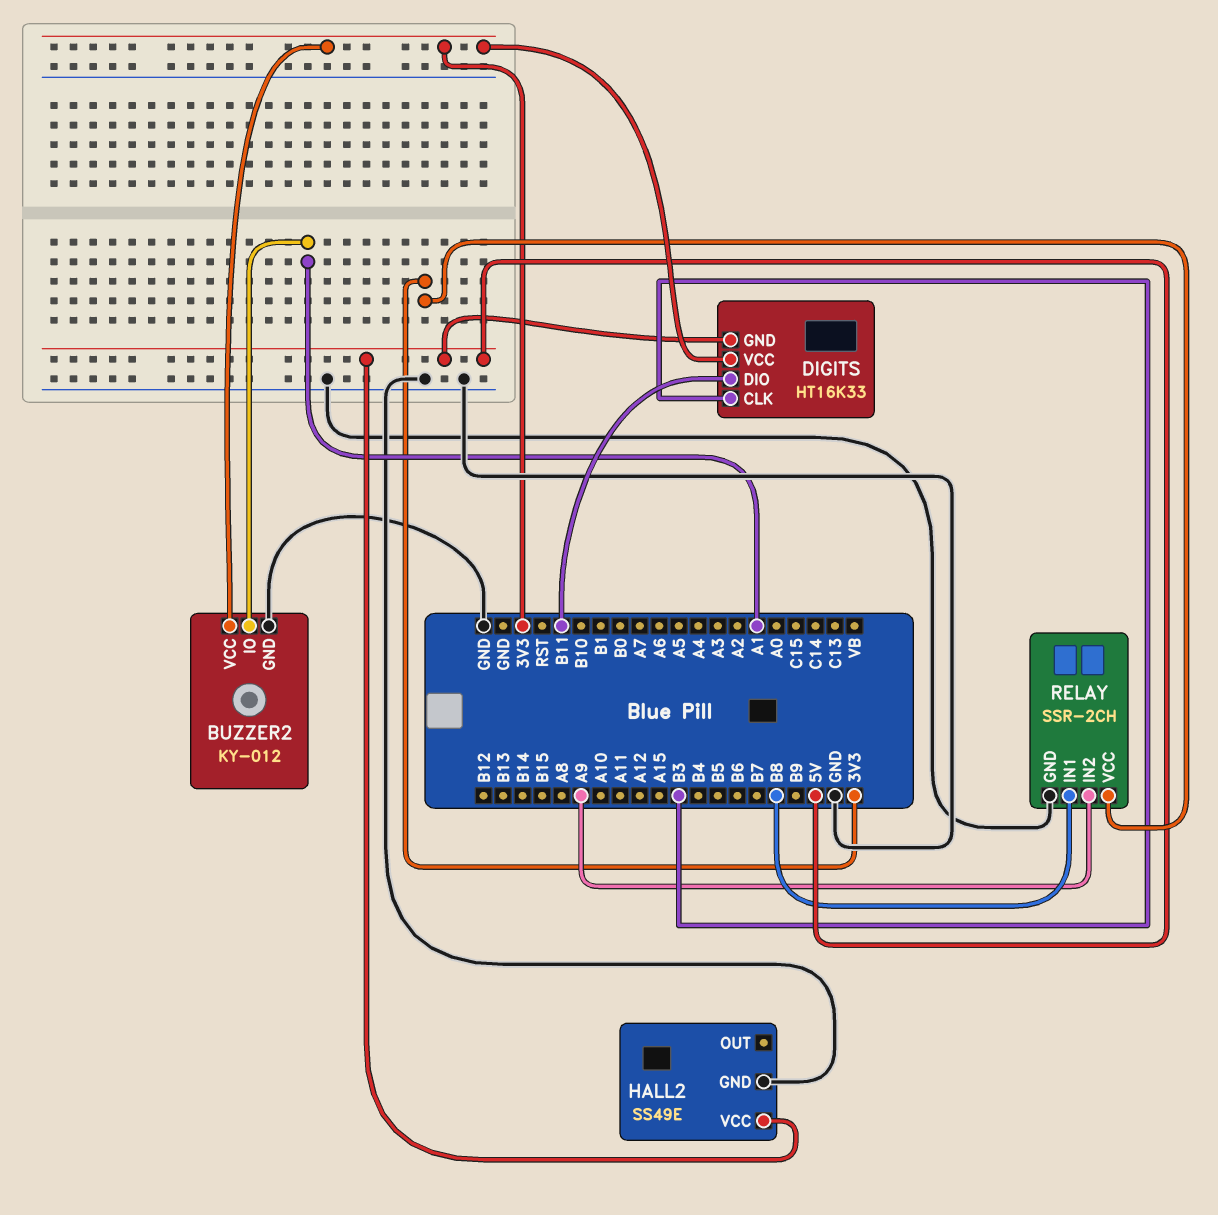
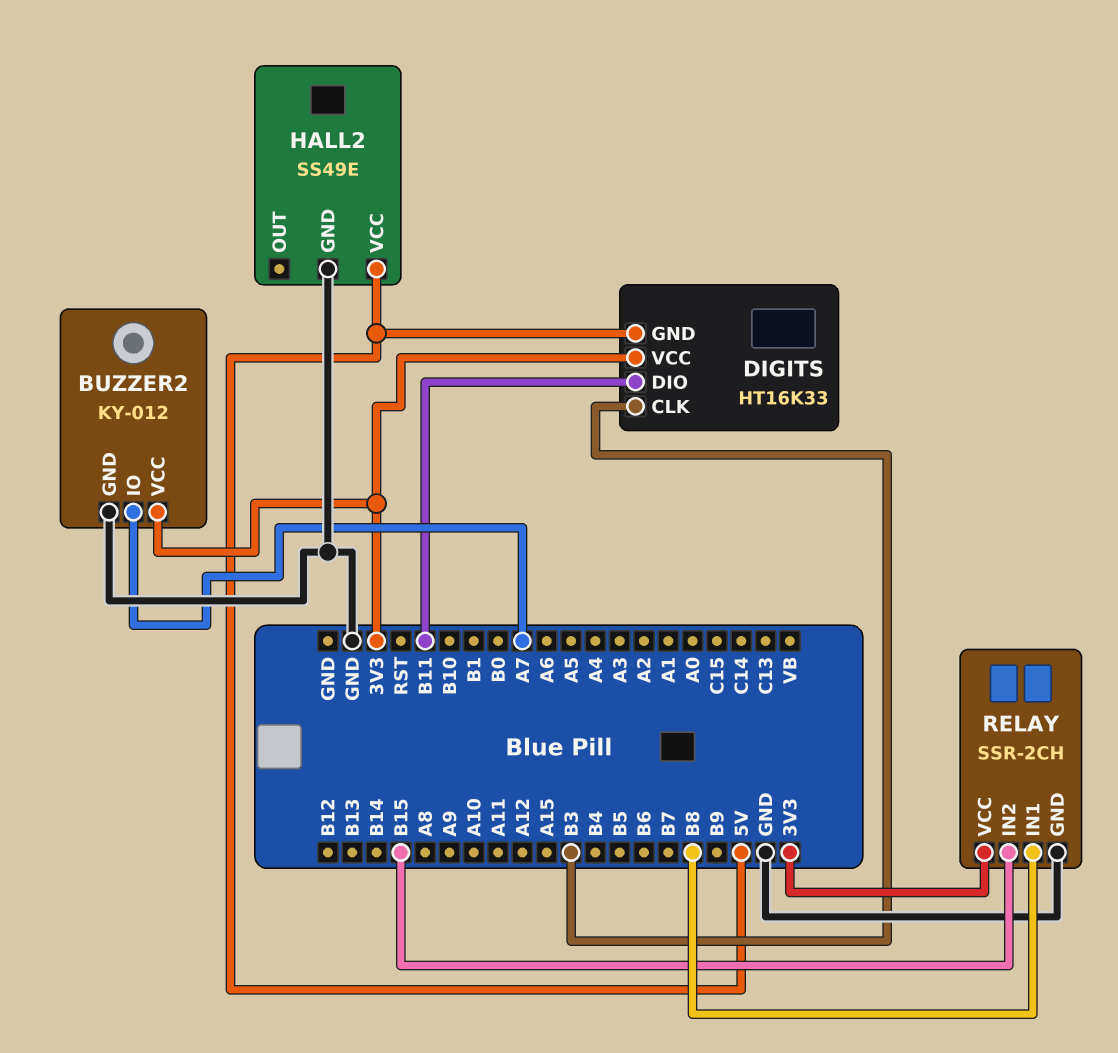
BUZZER2 pin IO: A1 -> A7
RELAY pin IN2: A9 -> B15

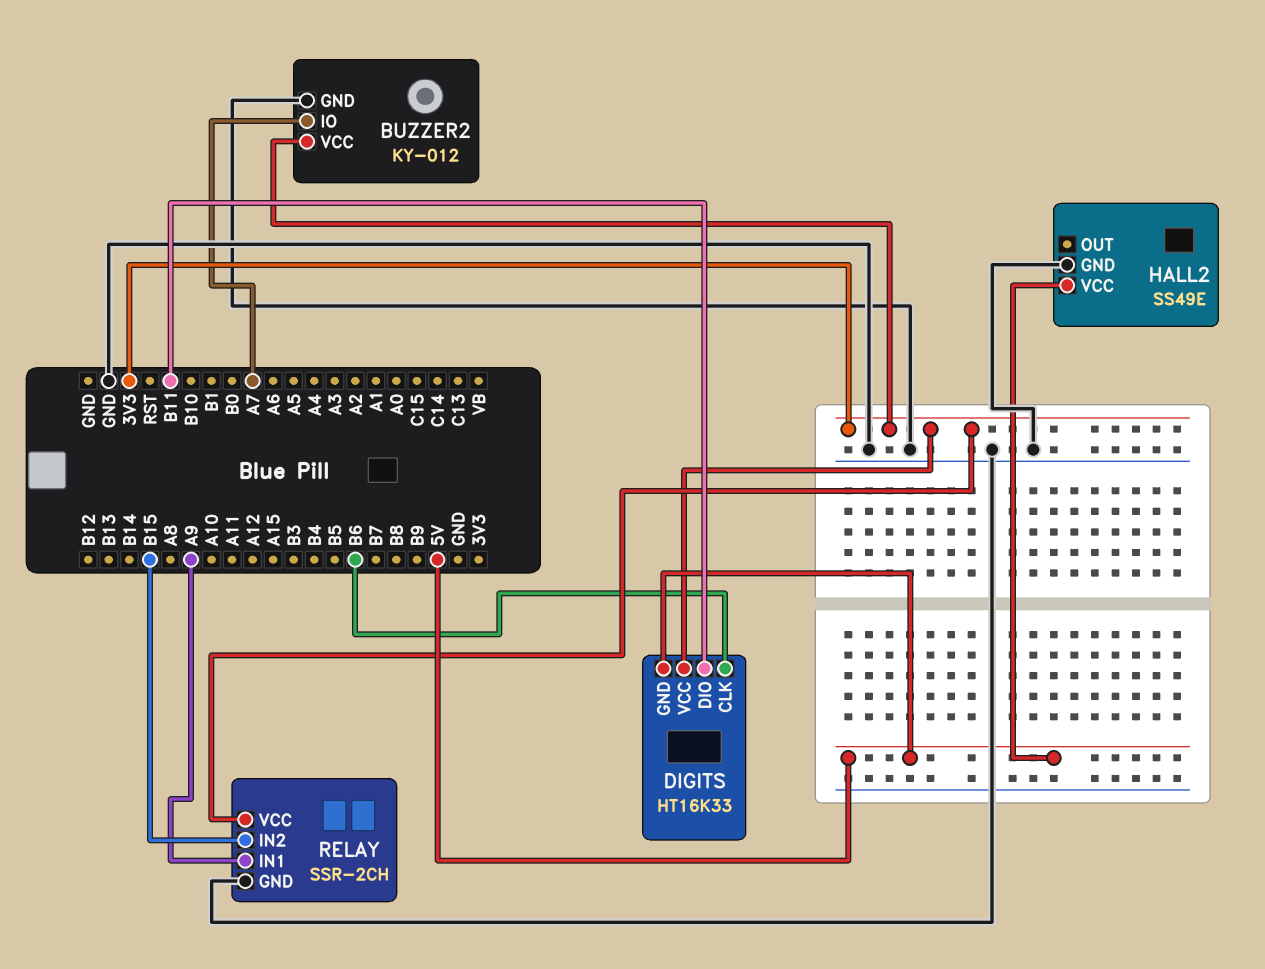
DIGITS pin CLK: B3 -> B6
RELAY pin IN1: B8 -> A9

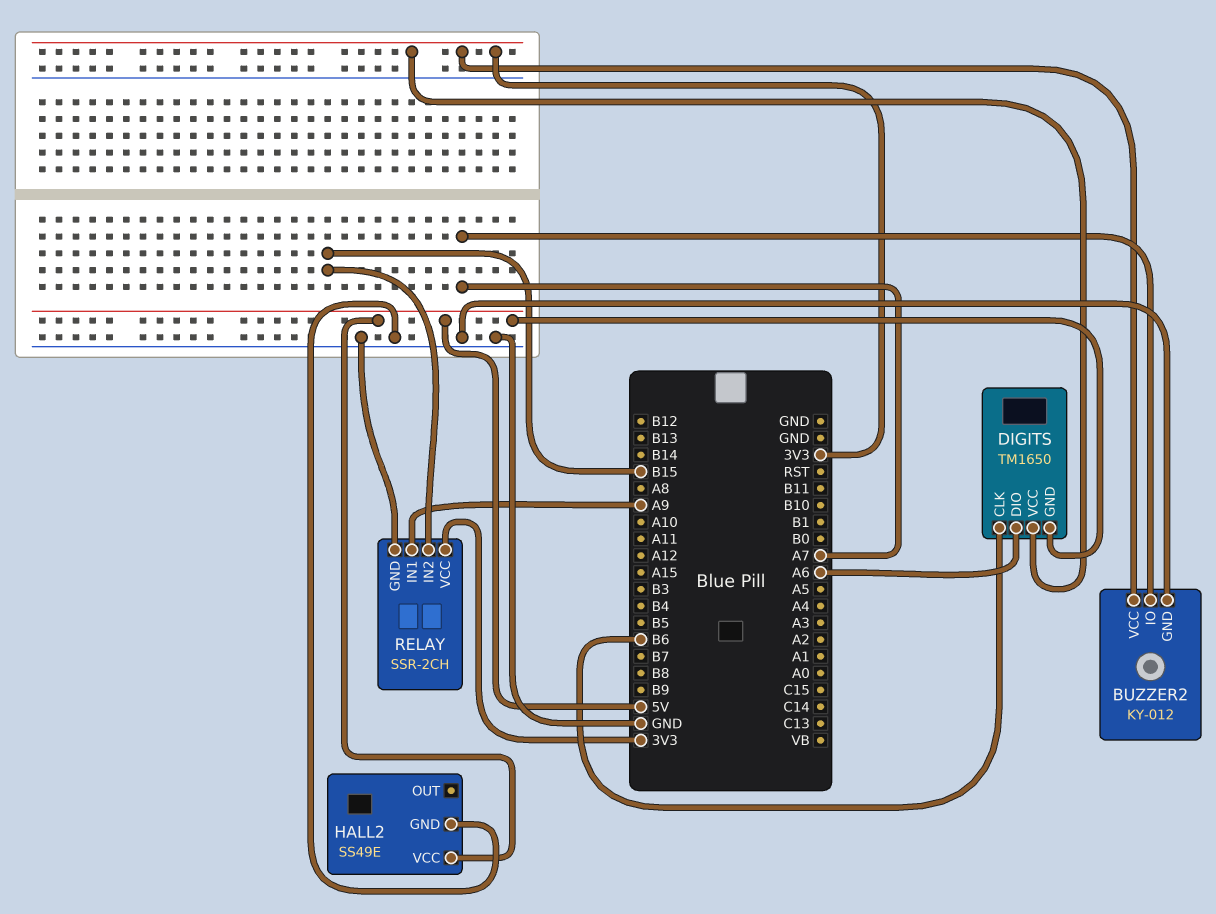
DIGITS: HT16K33 -> TM1650
DIGITS pin DIO: B11 -> A6

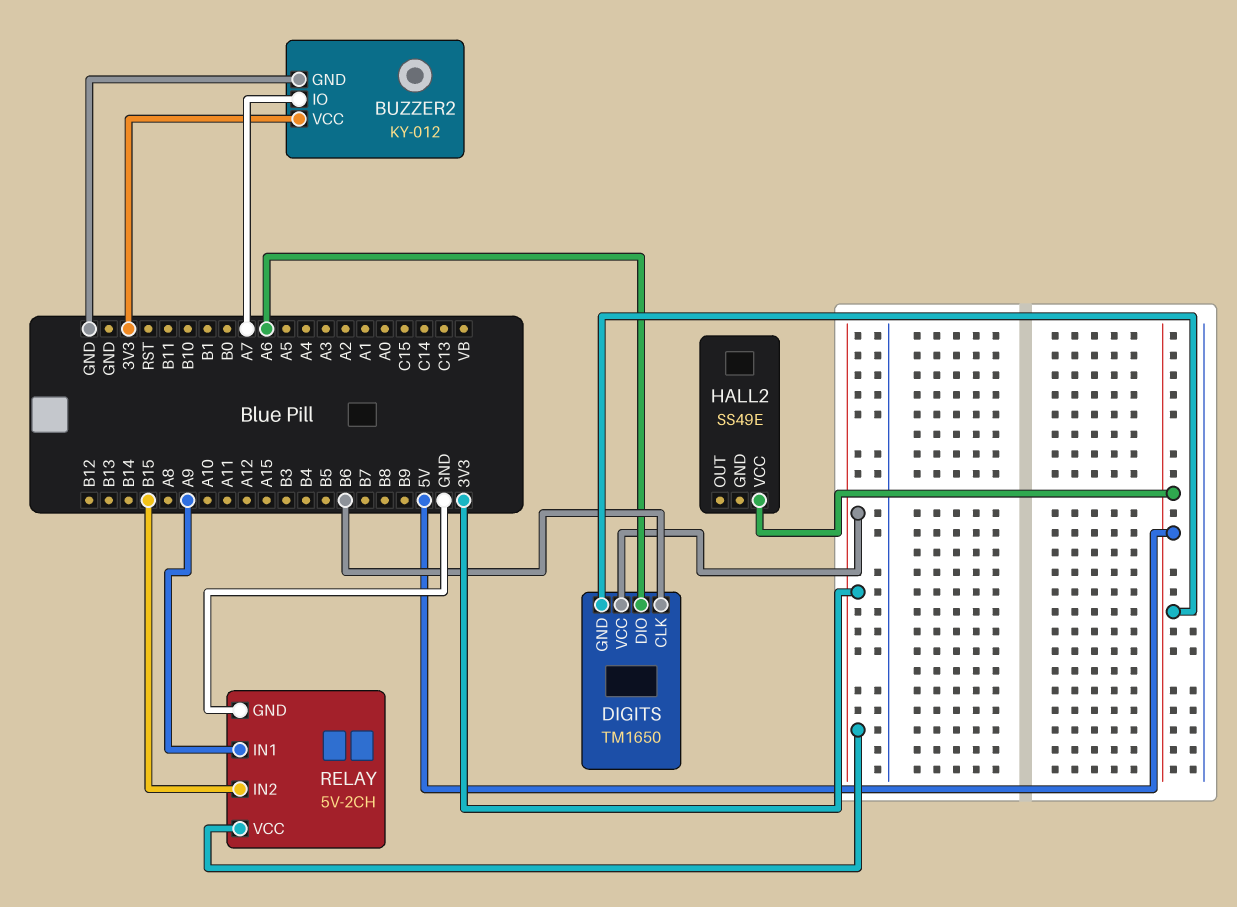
HALL2 pin GND: GND -> none
RELAY: SSR-2CH -> 5V-2CH

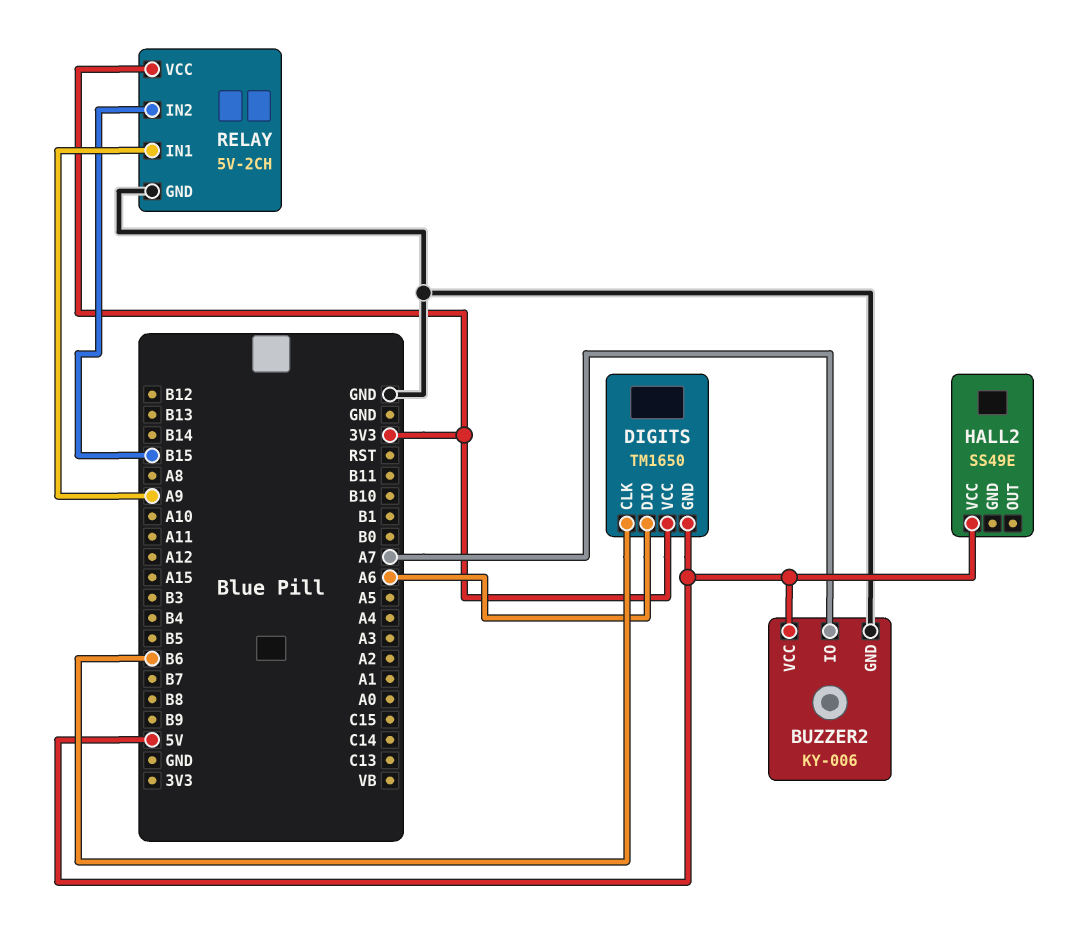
BUZZER2: KY-012 -> KY-006
BUZZER2 pin VCC: 3V3 -> 5V

